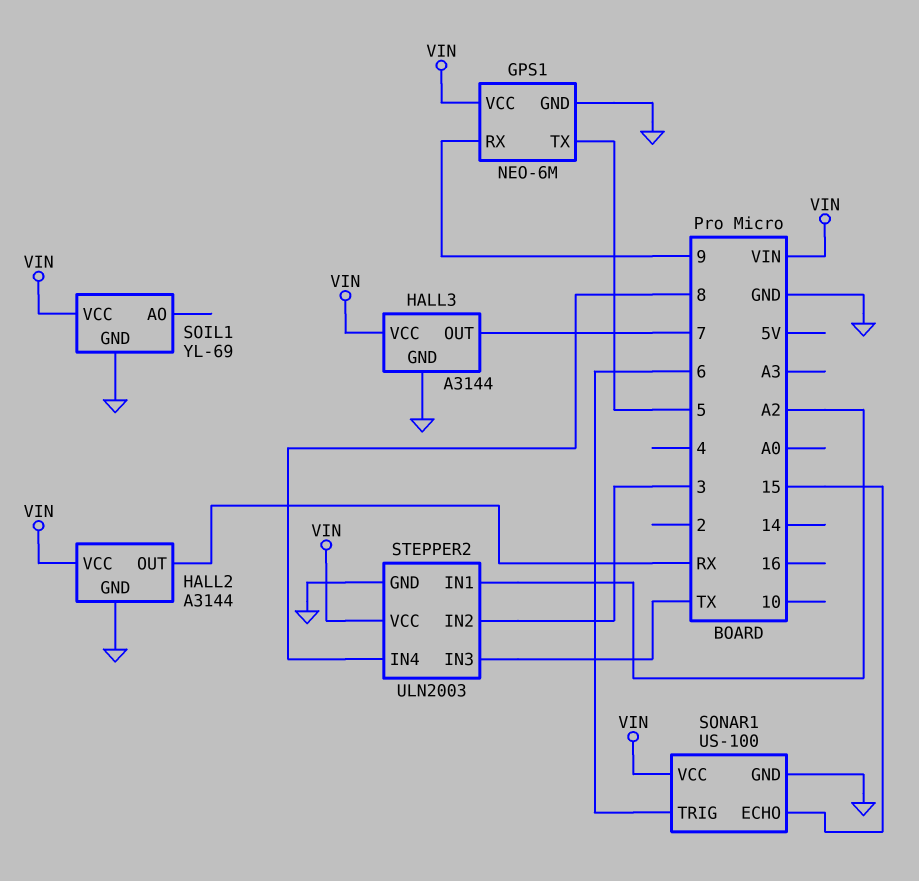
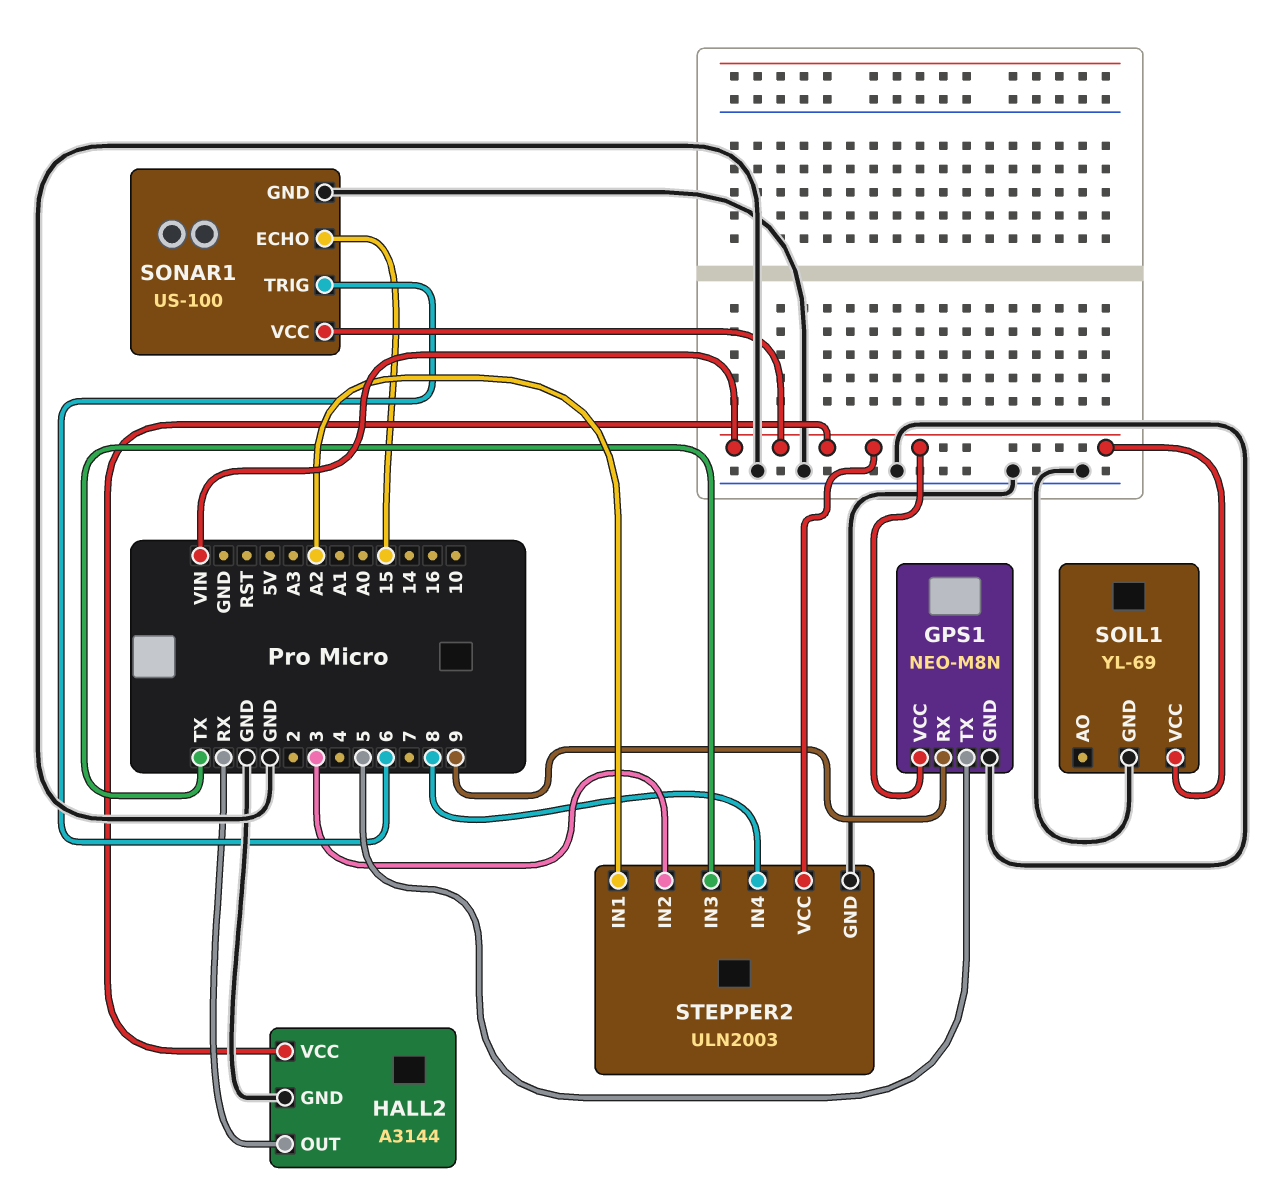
GPS1: NEO-6M -> NEO-M8N
HALL3: A3144 -> none
HALL3 pin GND: GND -> none
HALL3 pin OUT: 7 -> none
HALL3 pin VCC: VIN -> none

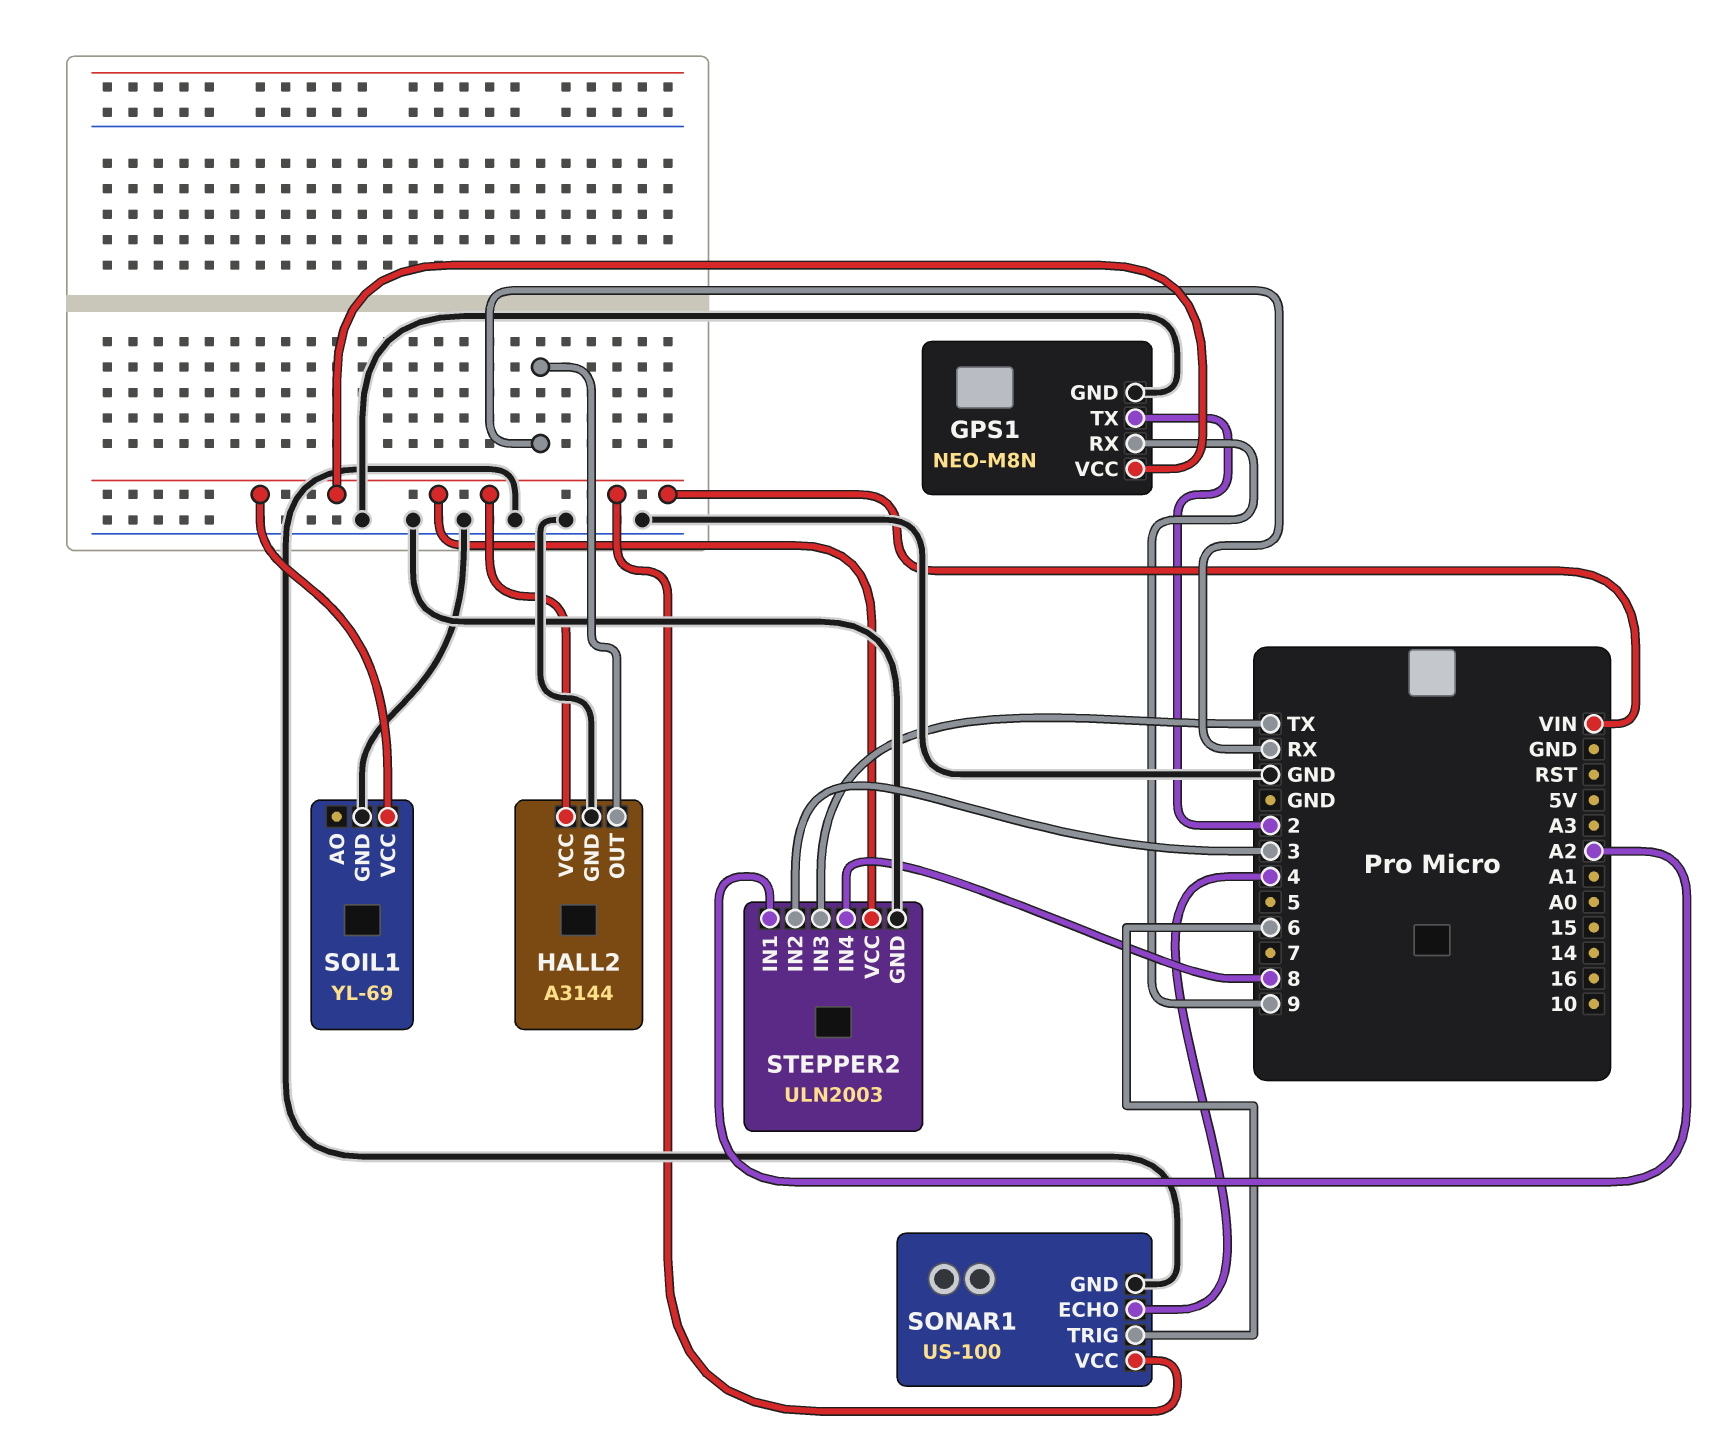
GPS1 pin TX: 5 -> 2
SONAR1 pin ECHO: 15 -> 4

